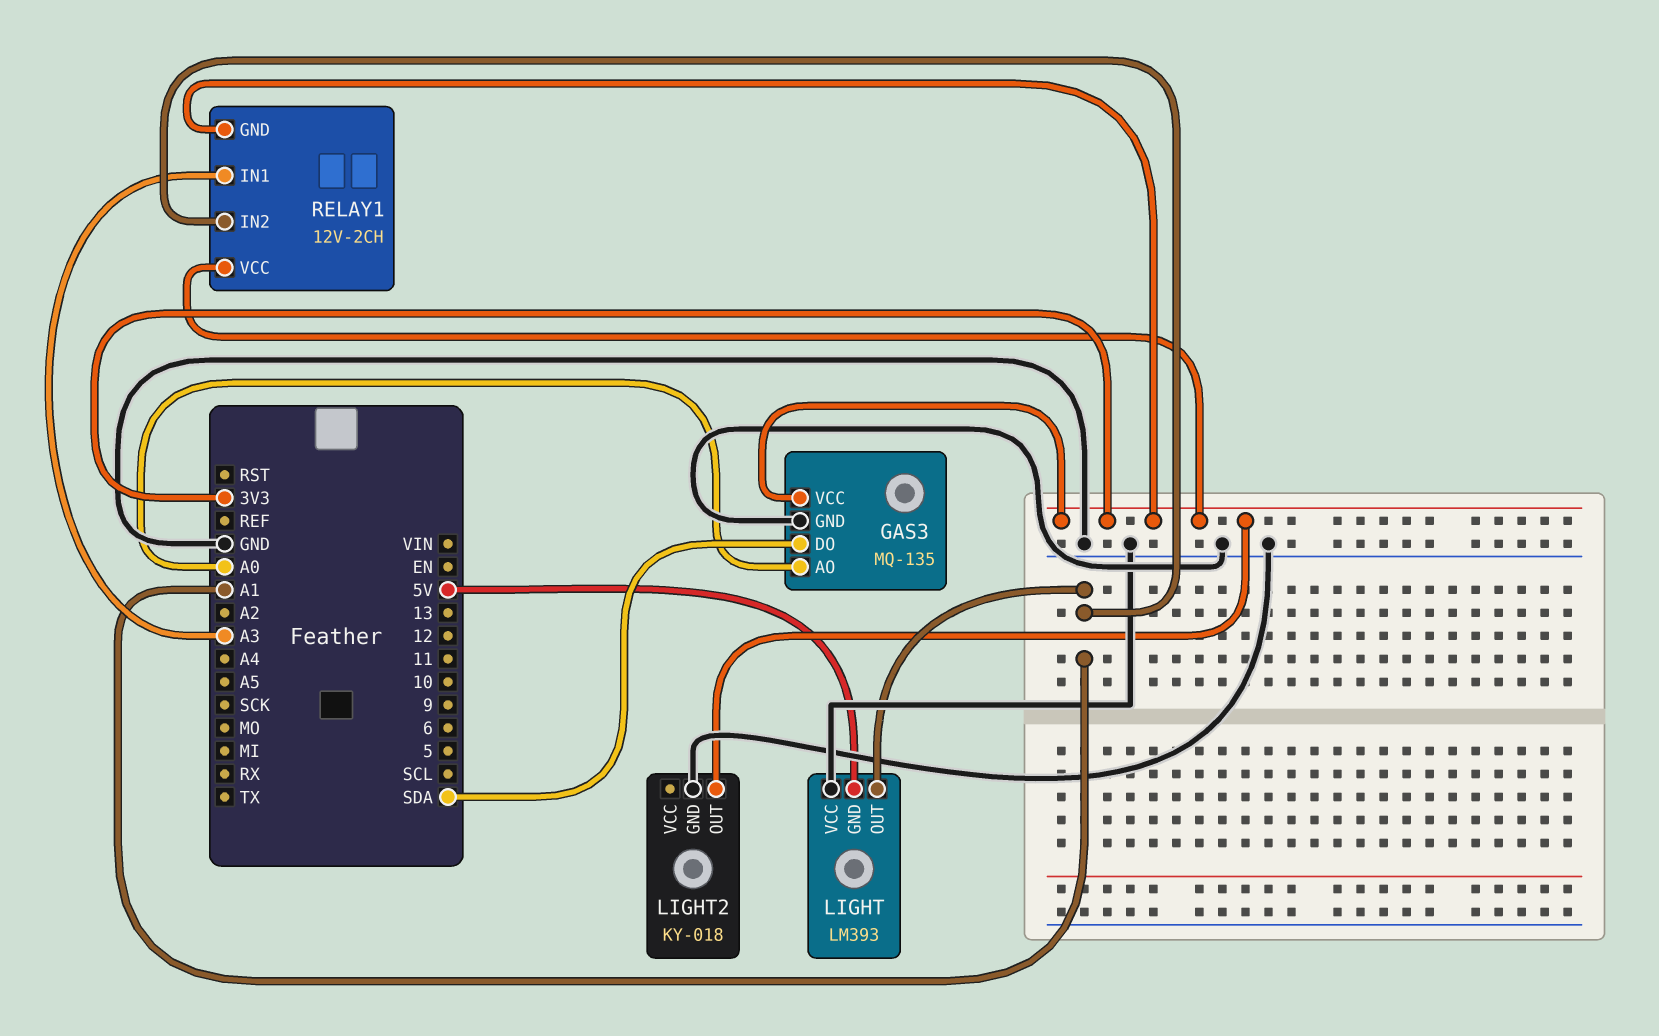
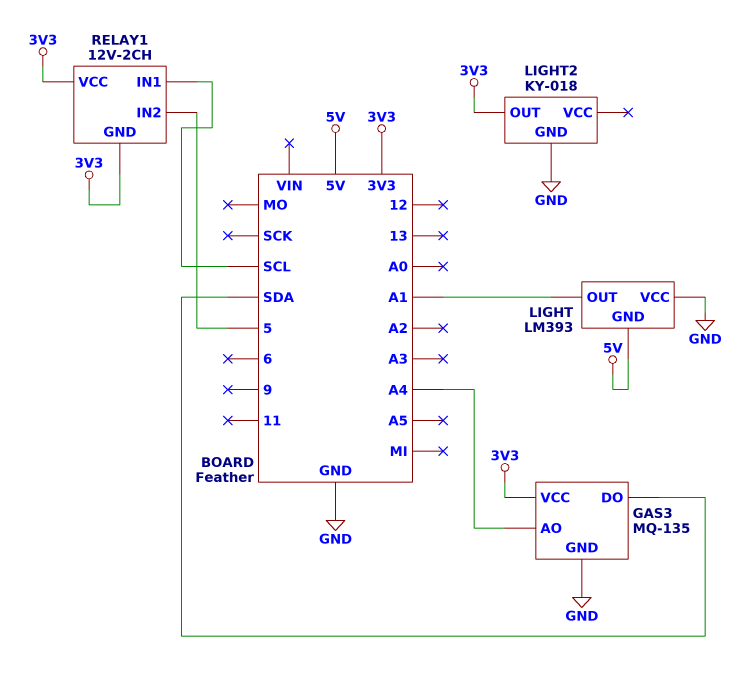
GAS3 pin AO: A0 -> A4
RELAY1 pin IN1: A3 -> SCL
RELAY1 pin IN2: A1 -> 5

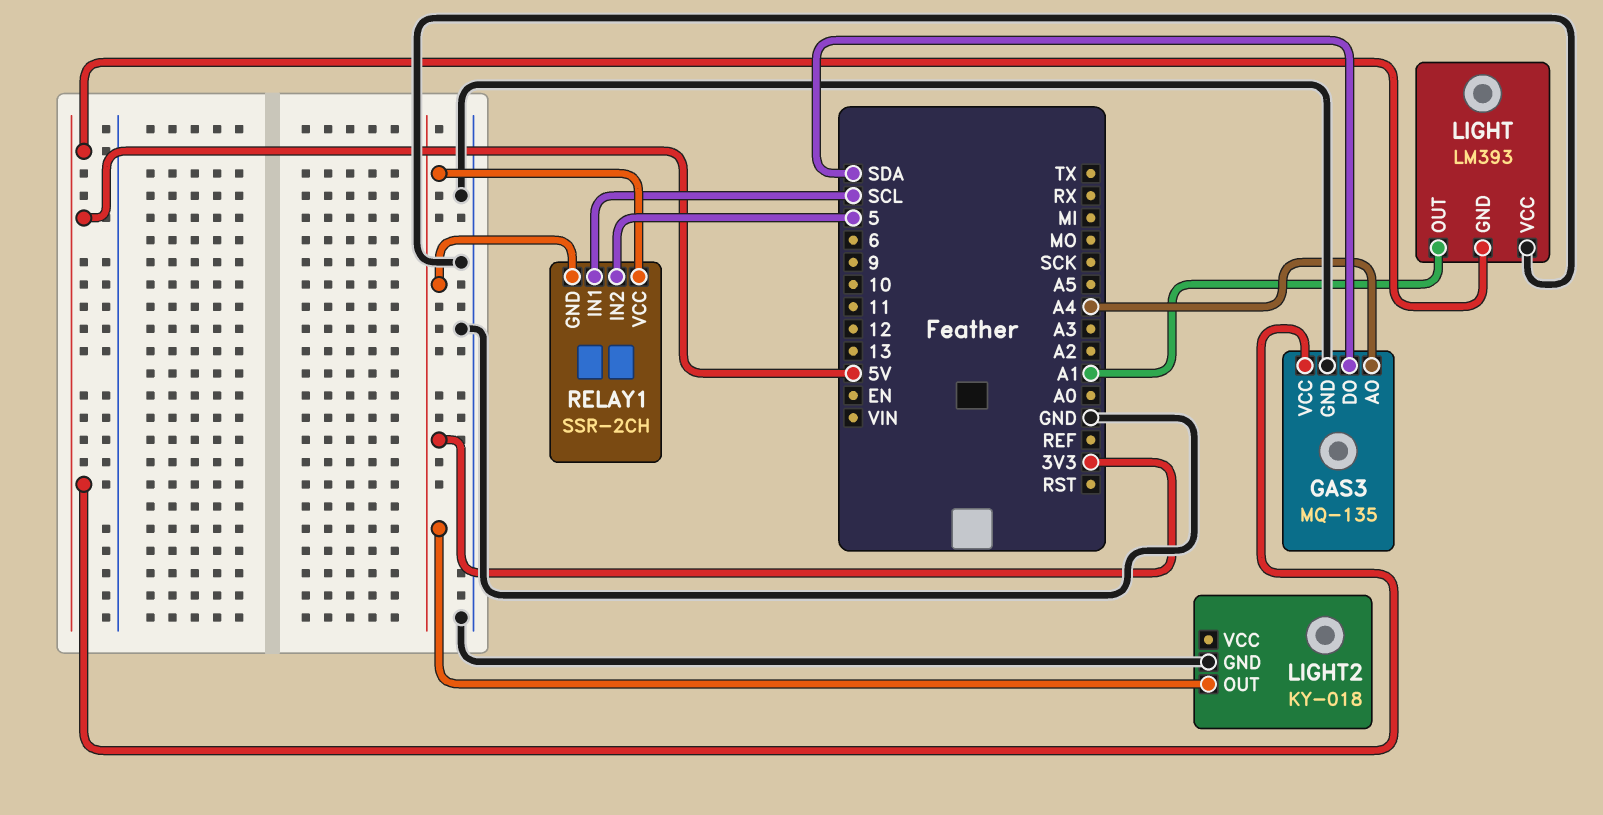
GAS3 pin VCC: 3V3 -> 5V
RELAY1: 12V-2CH -> SSR-2CH

